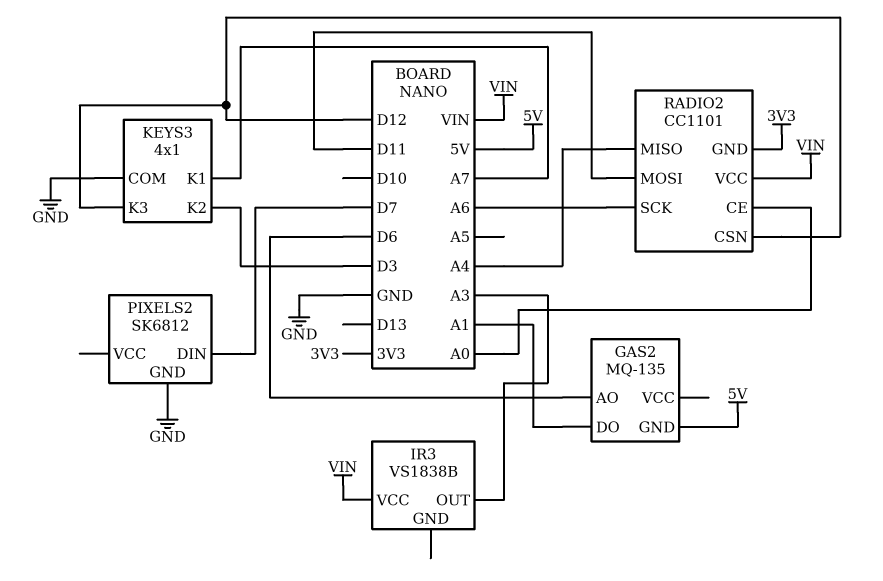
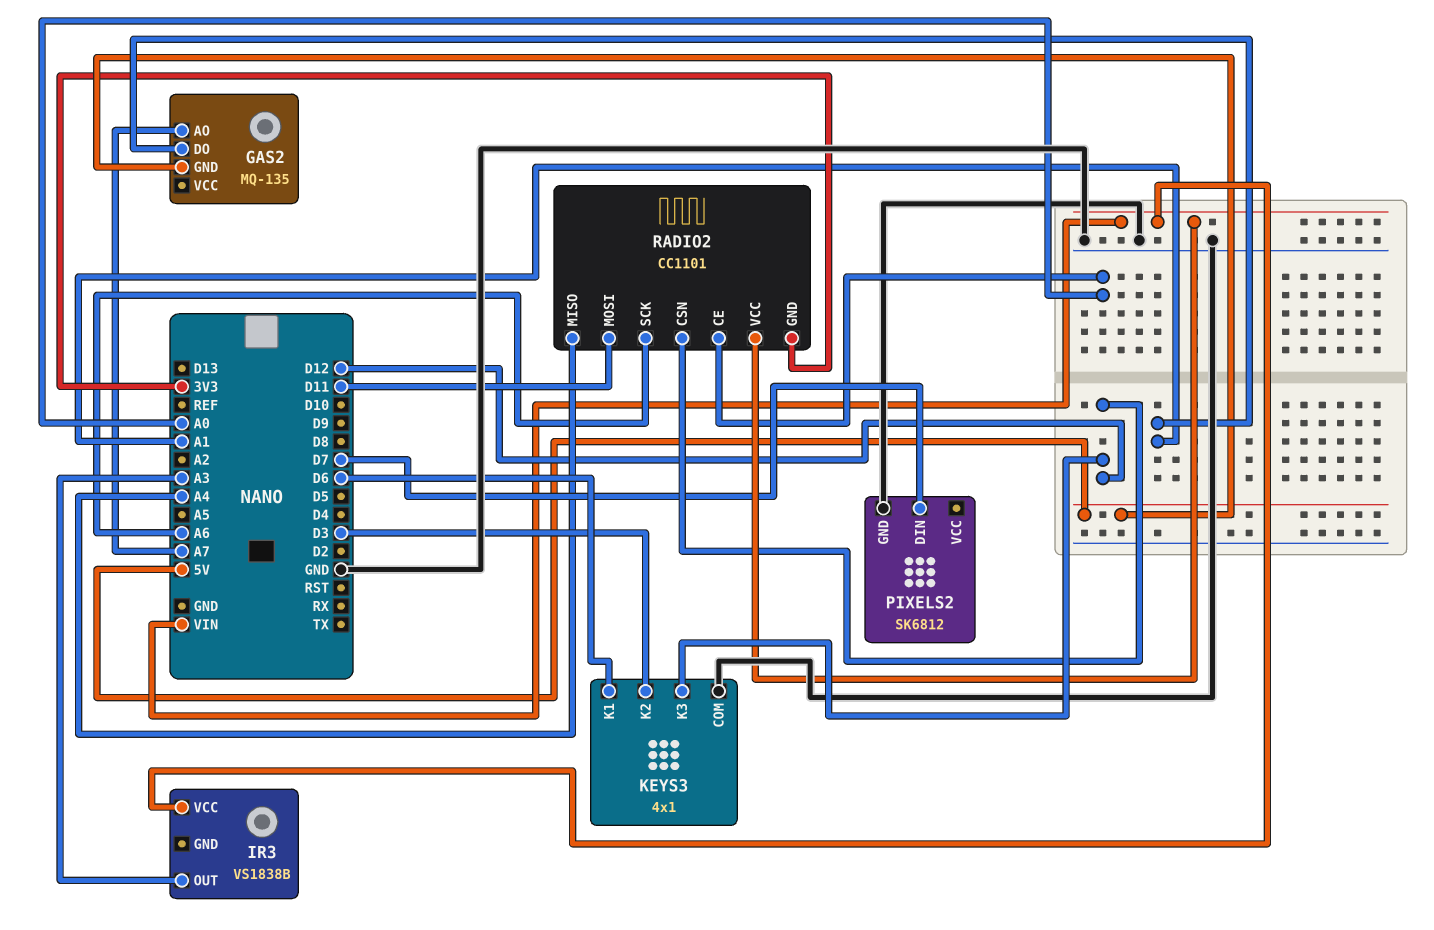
GAS2 pin AO: D6 -> A7
KEYS3 pin K1: A7 -> D6

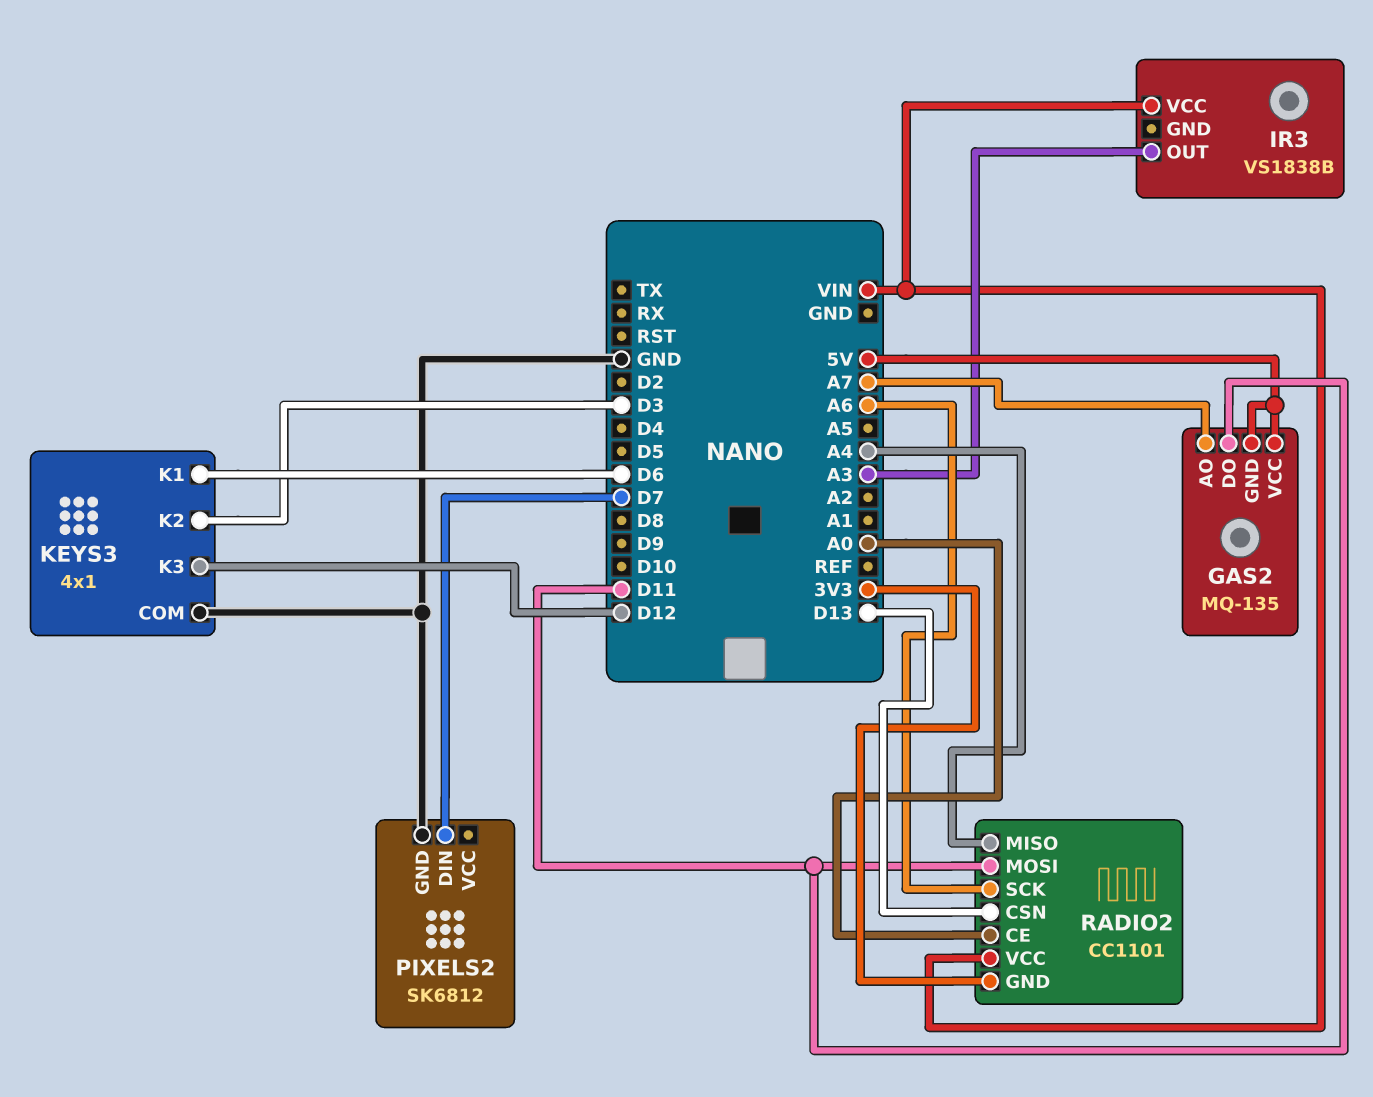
GAS2 pin DO: A1 -> D11
GAS2 pin VCC: none -> 5V
RADIO2 pin CSN: D12 -> D13

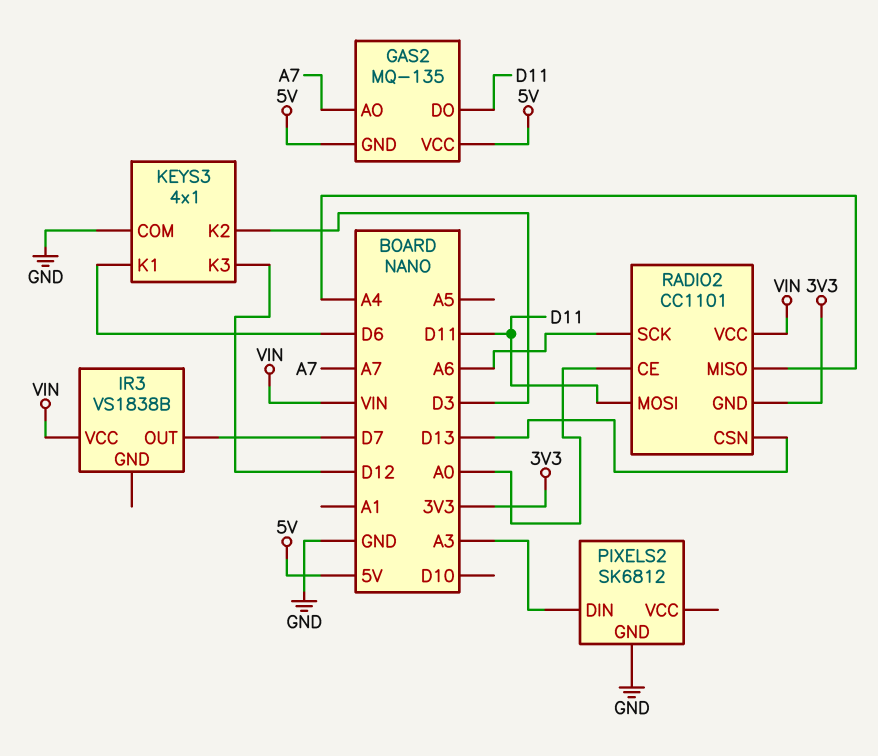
IR3 pin OUT: A3 -> D7
PIXELS2 pin DIN: D7 -> A3

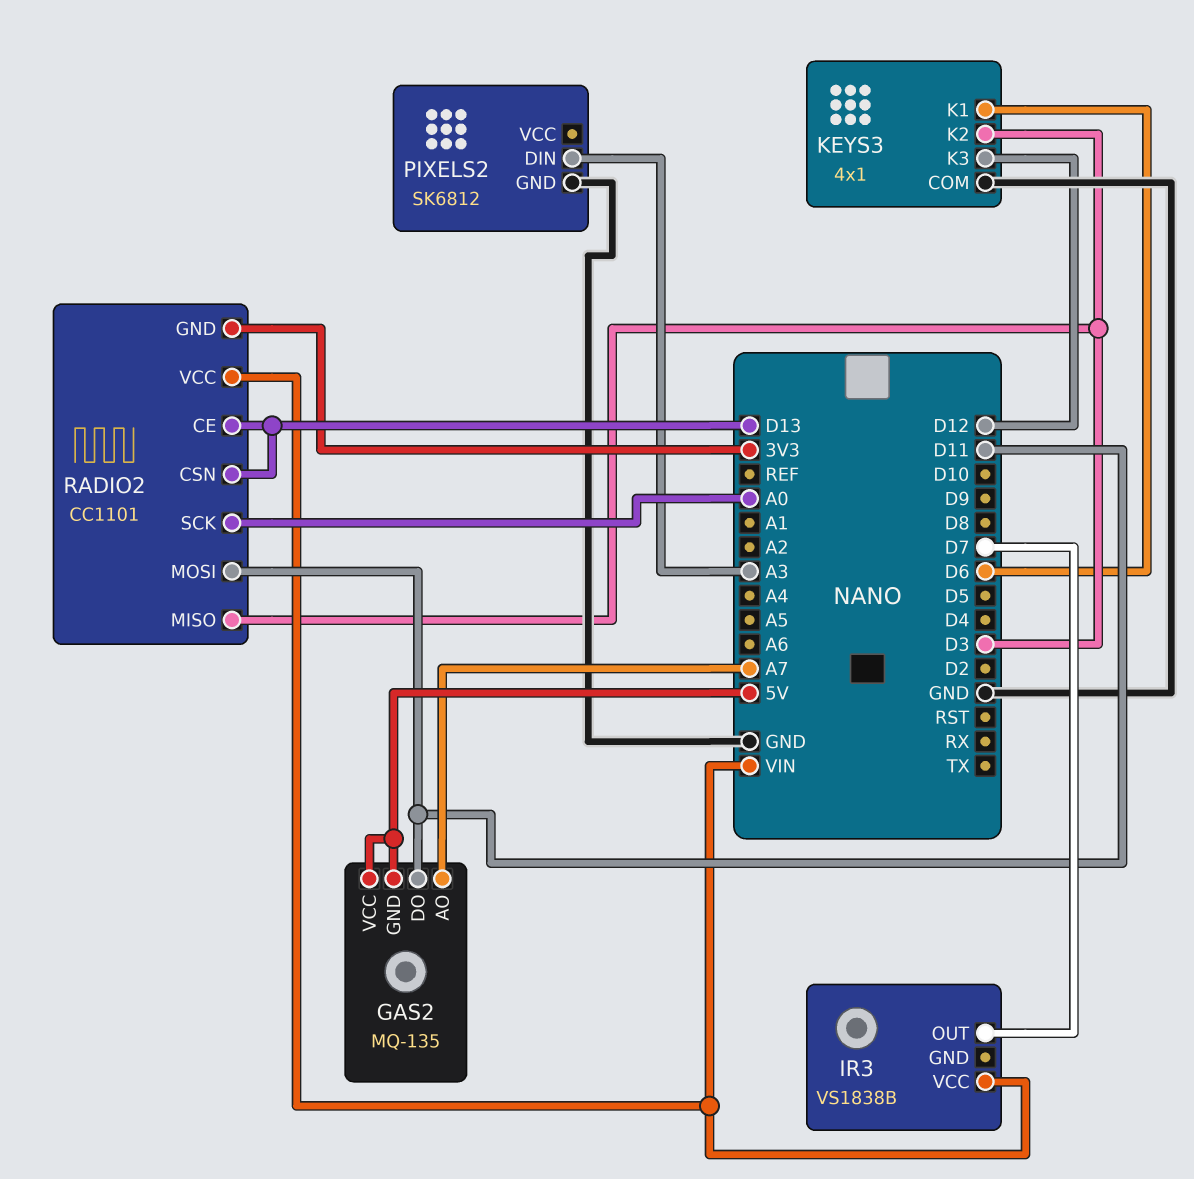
RADIO2 pin CE: A0 -> D13
RADIO2 pin MISO: A4 -> D3
RADIO2 pin SCK: A6 -> A0

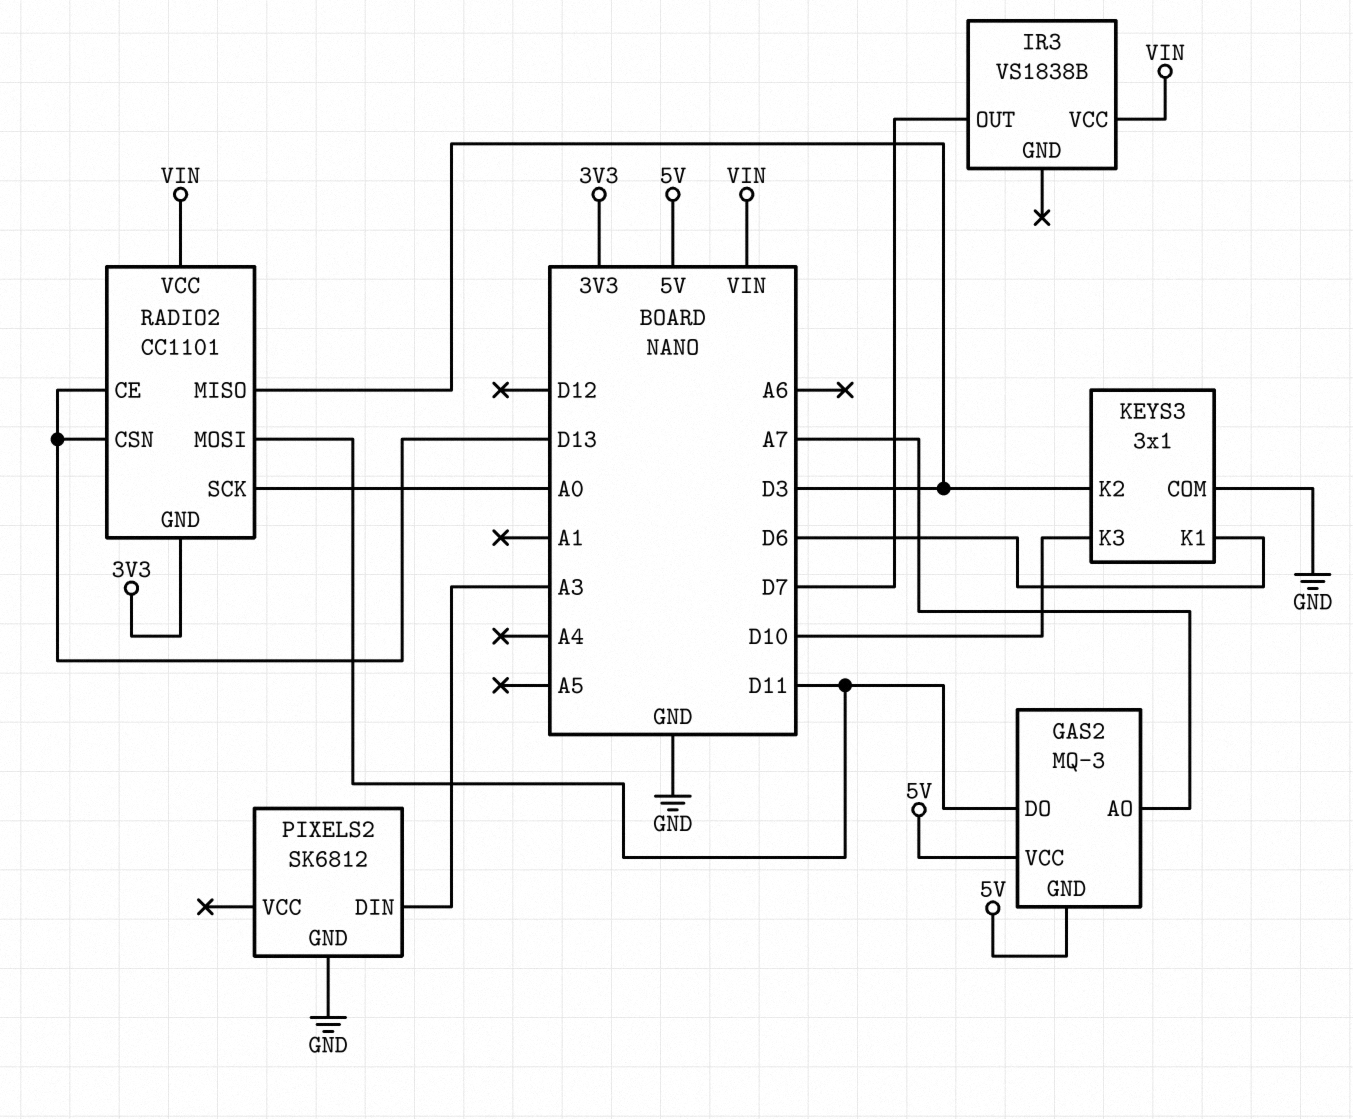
GAS2: MQ-135 -> MQ-3
KEYS3: 4x1 -> 3x1
KEYS3 pin K3: D12 -> D10

